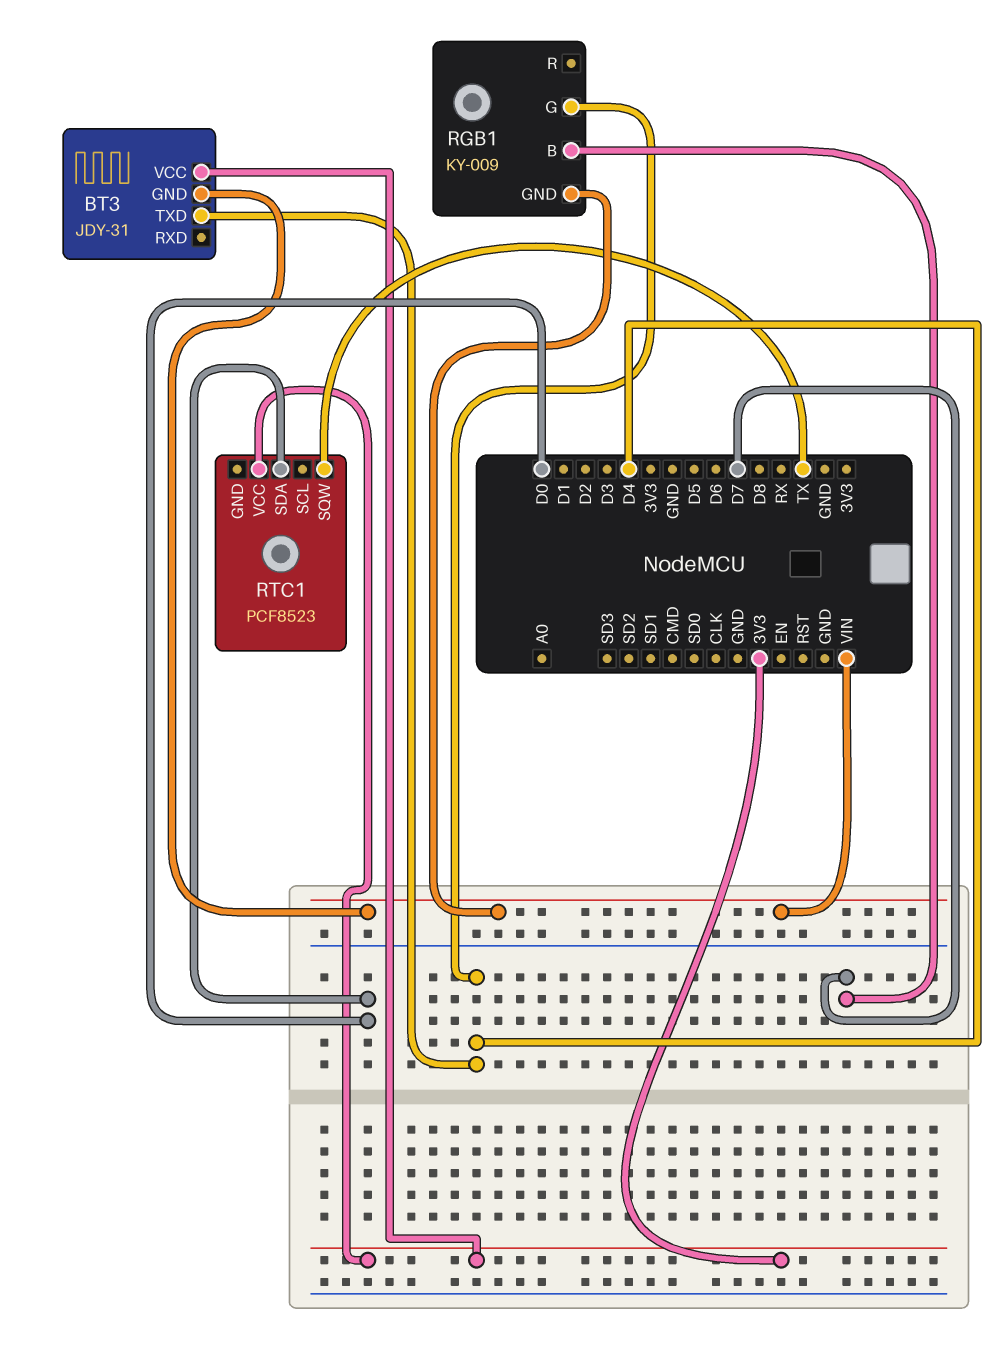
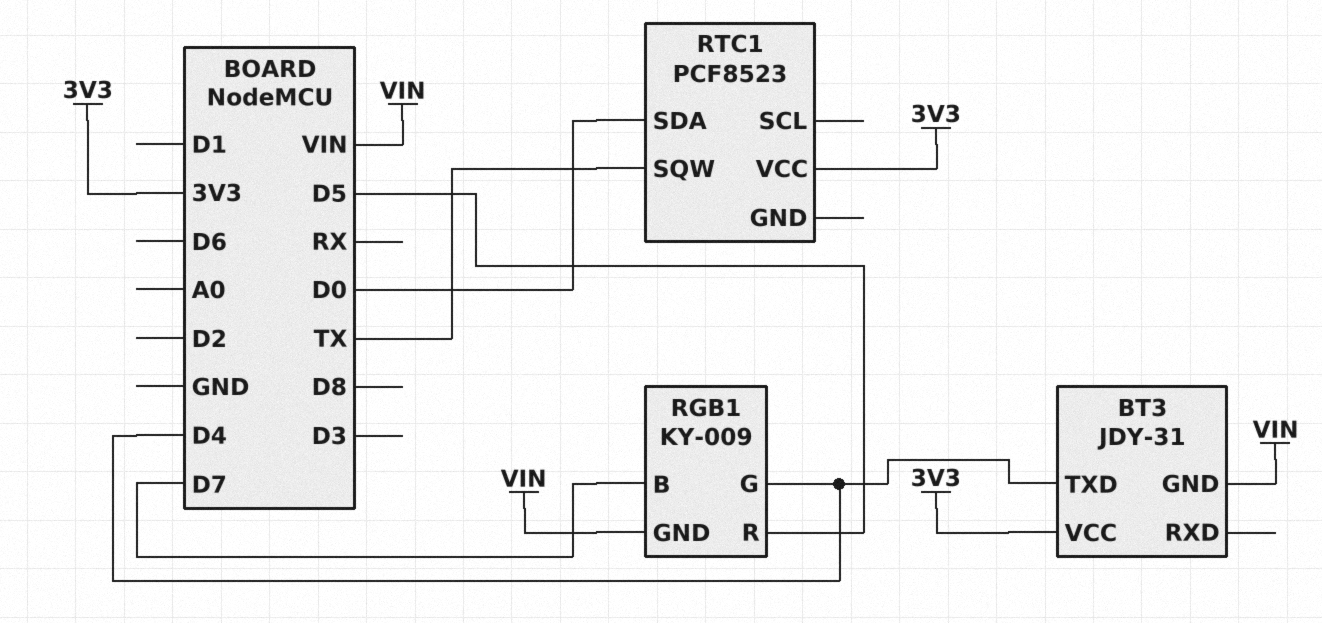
RGB1 pin R: none -> D5

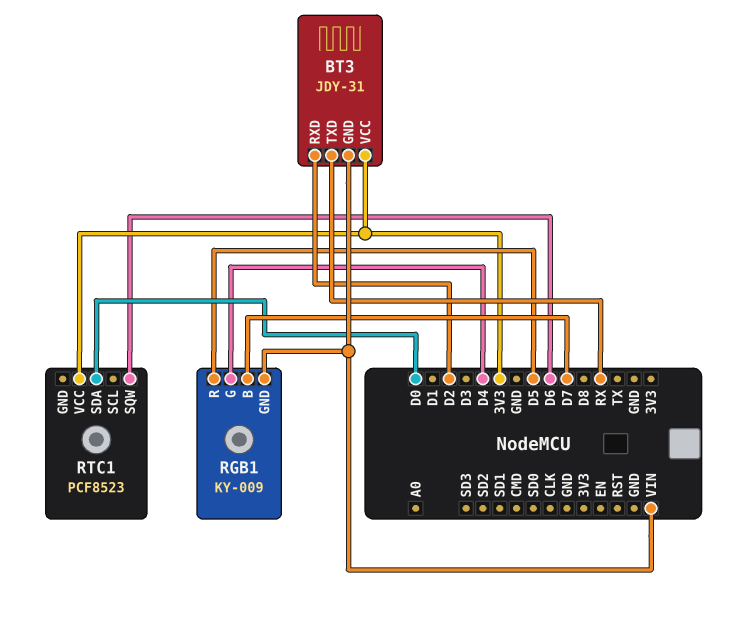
BT3 pin RXD: none -> D2
BT3 pin TXD: D4 -> RX
RTC1 pin SQW: TX -> D6

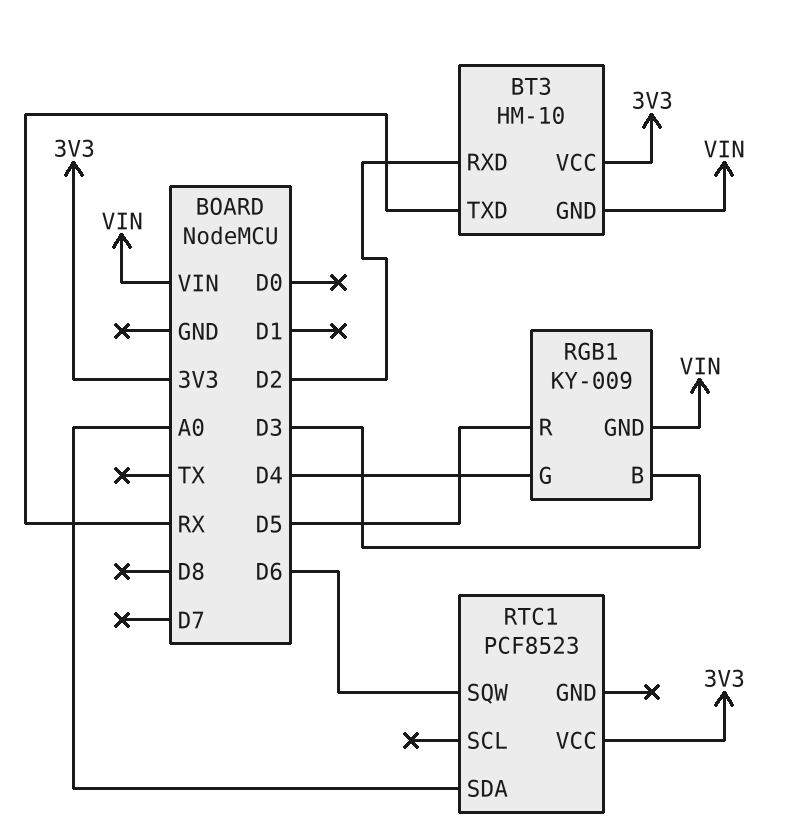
BT3: JDY-31 -> HM-10
RGB1 pin B: D7 -> D3
RTC1 pin SDA: D0 -> A0

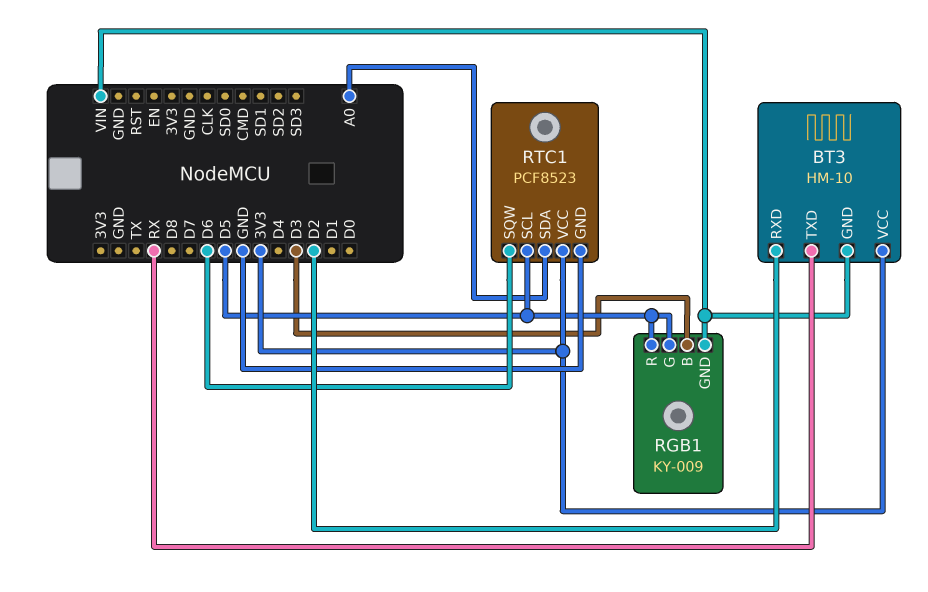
RGB1 pin G: D4 -> D5
RTC1 pin GND: none -> GND
RTC1 pin SCL: none -> D5

